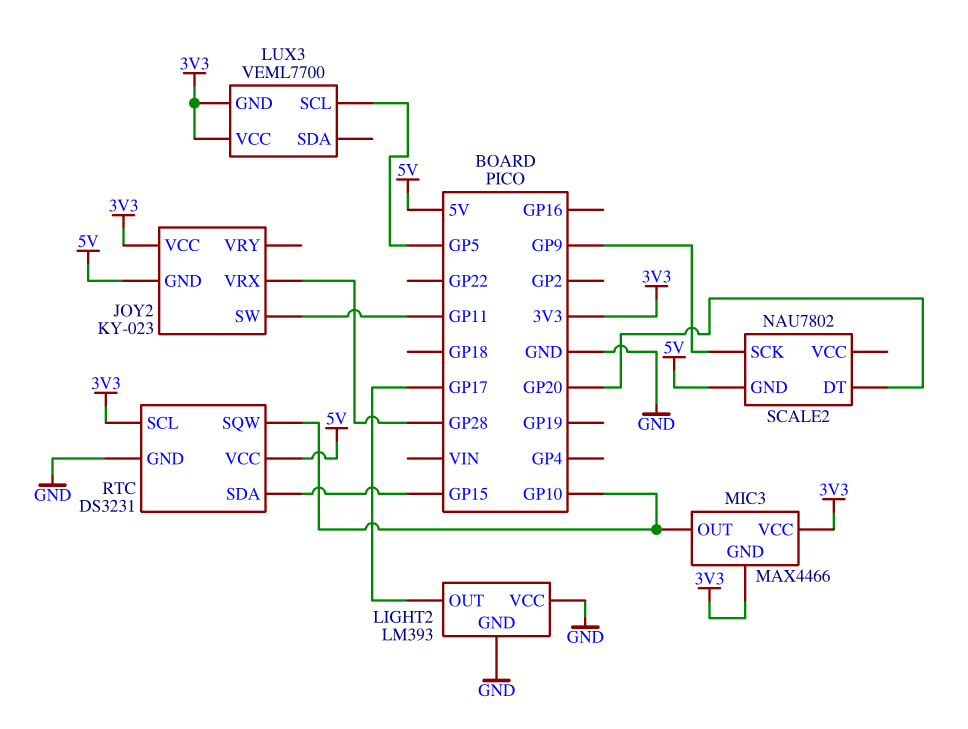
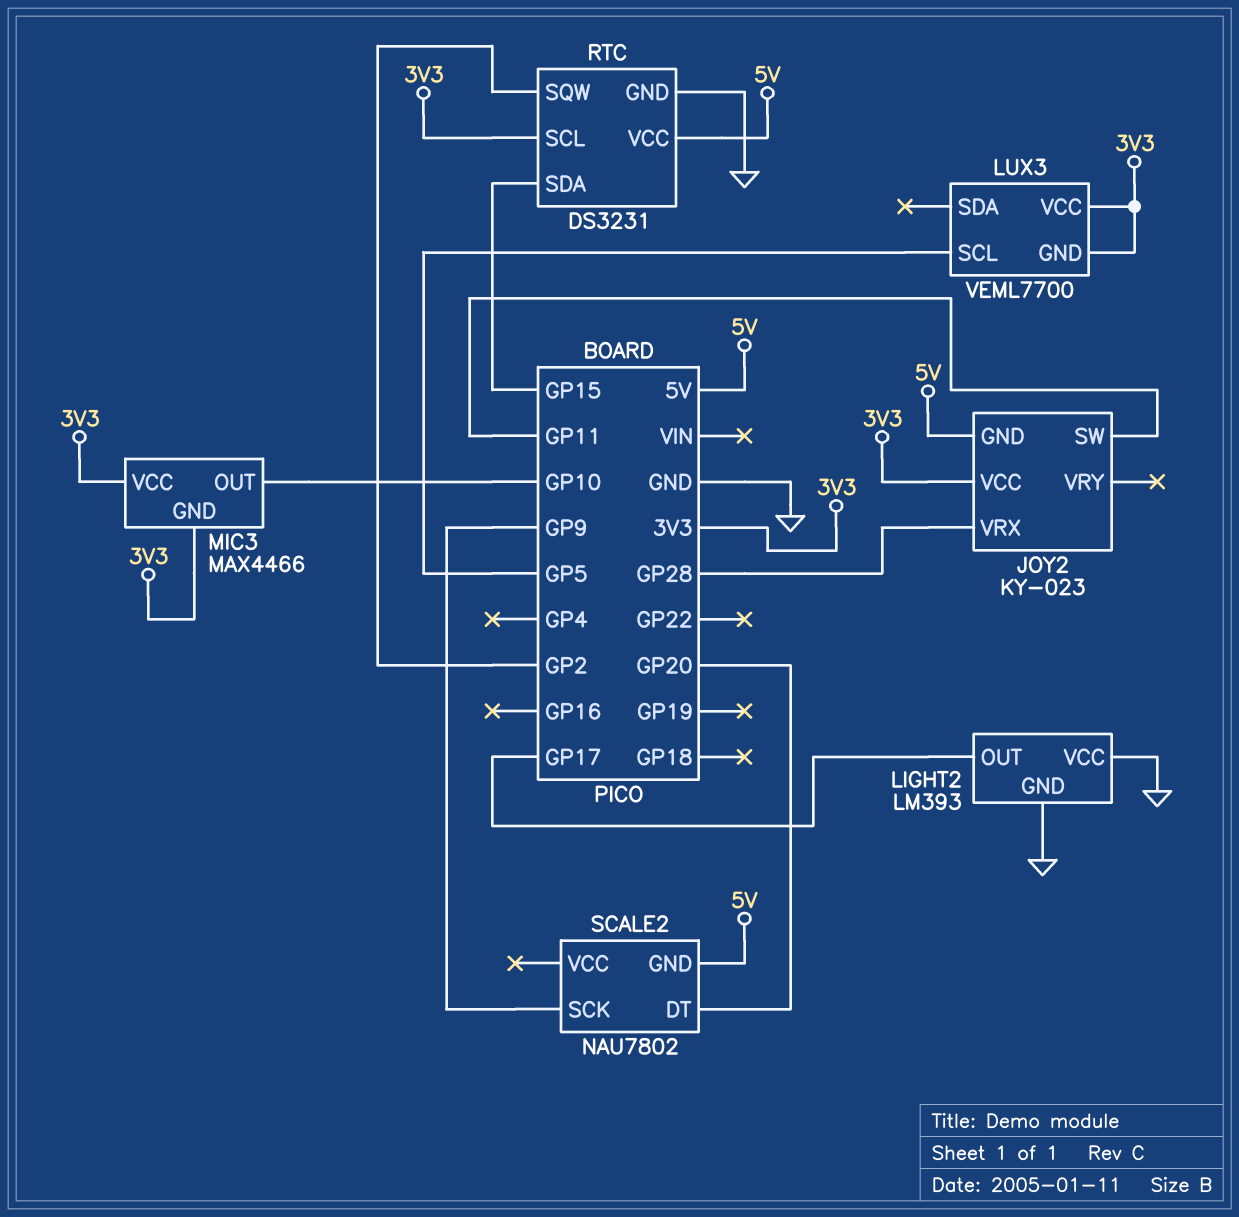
RTC pin SQW: GP10 -> GP2

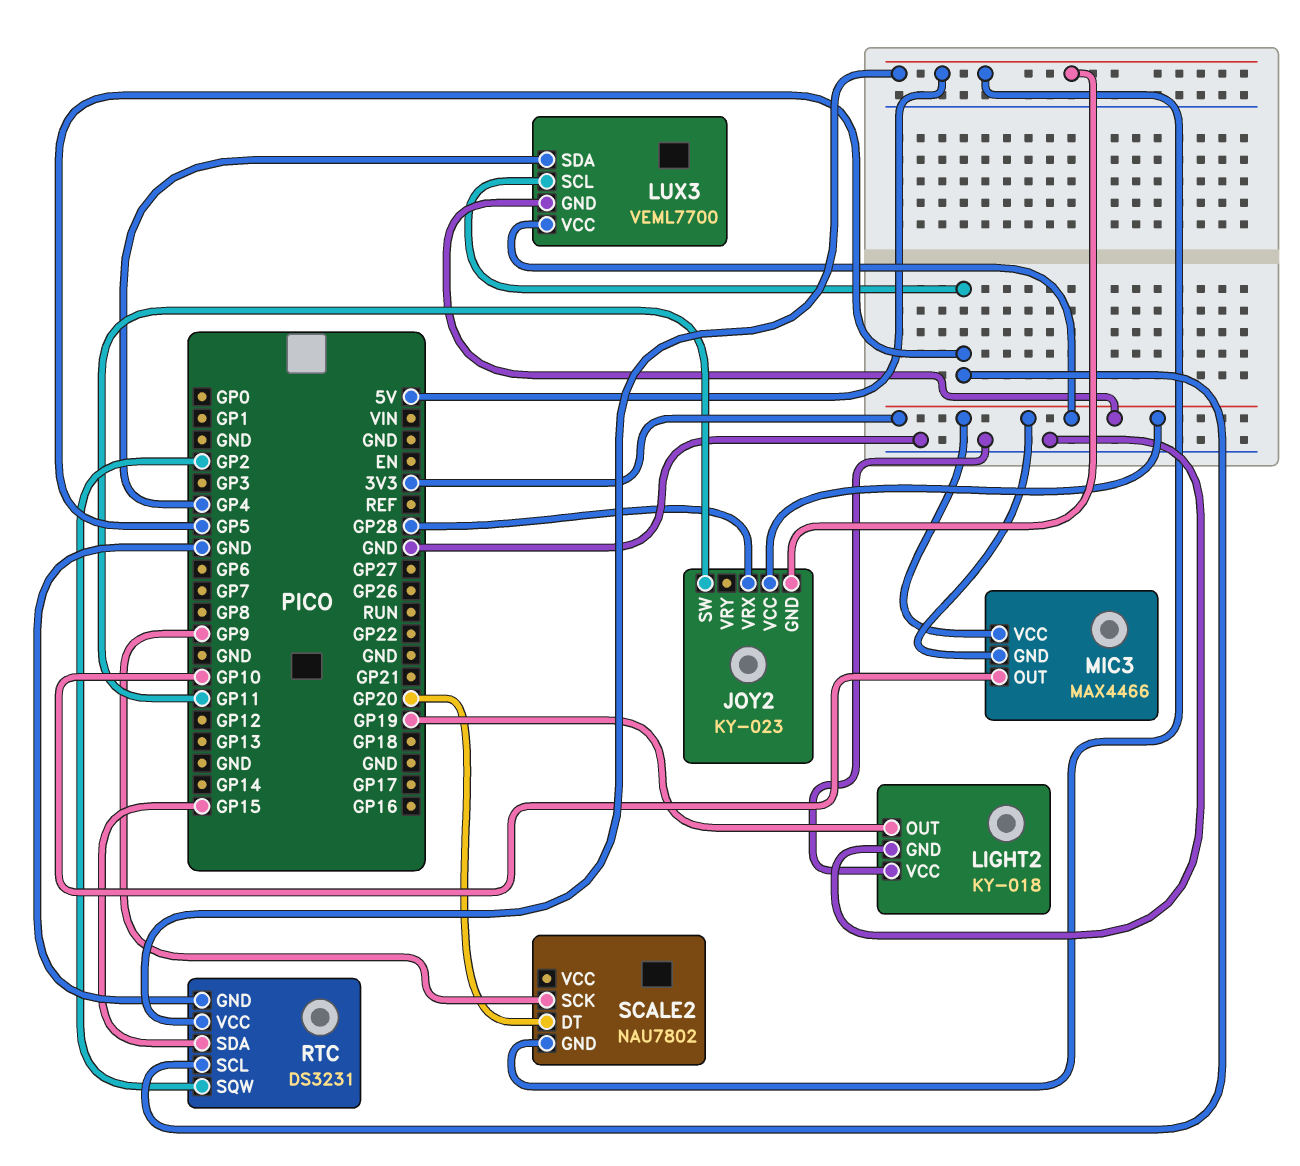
LIGHT2: LM393 -> KY-018
LIGHT2 pin OUT: GP17 -> GP19
LUX3 pin SDA: none -> GP4
RTC pin SCL: 3V3 -> GP5

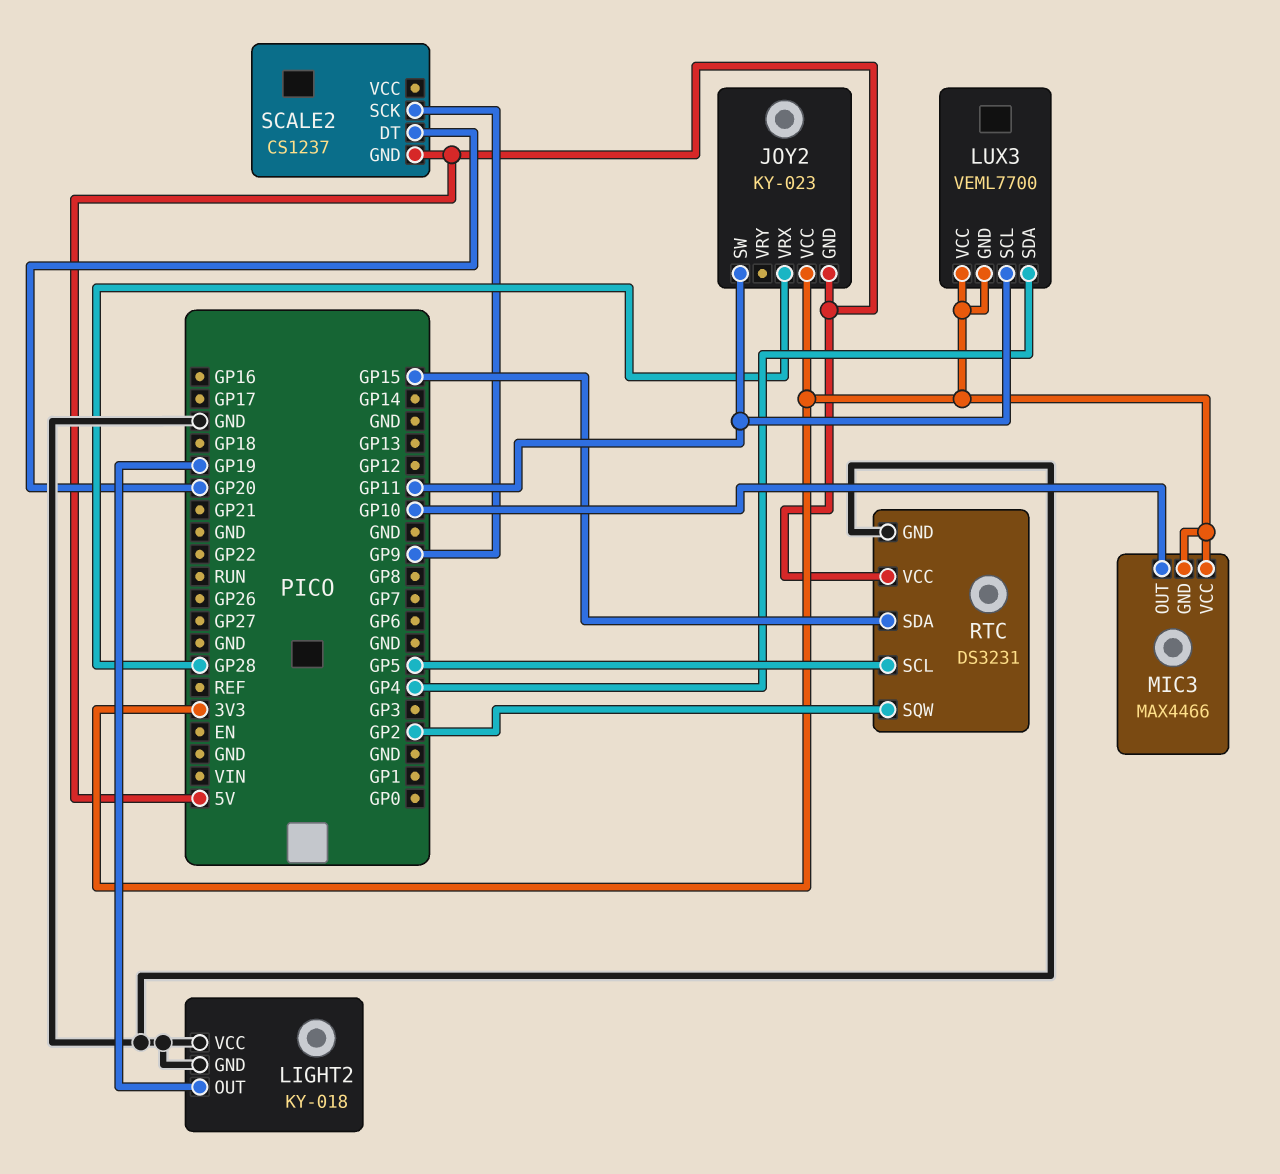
LUX3 pin SCL: GP5 -> GP11
SCALE2: NAU7802 -> CS1237

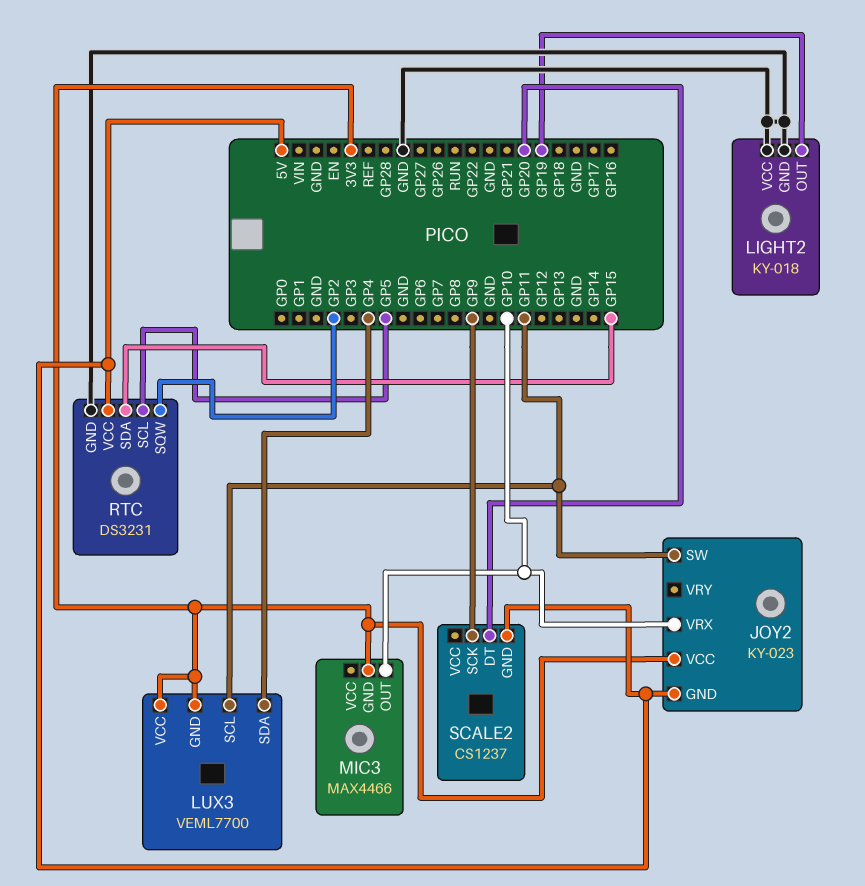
JOY2 pin VRX: GP28 -> GP10
MIC3 pin VCC: 3V3 -> none

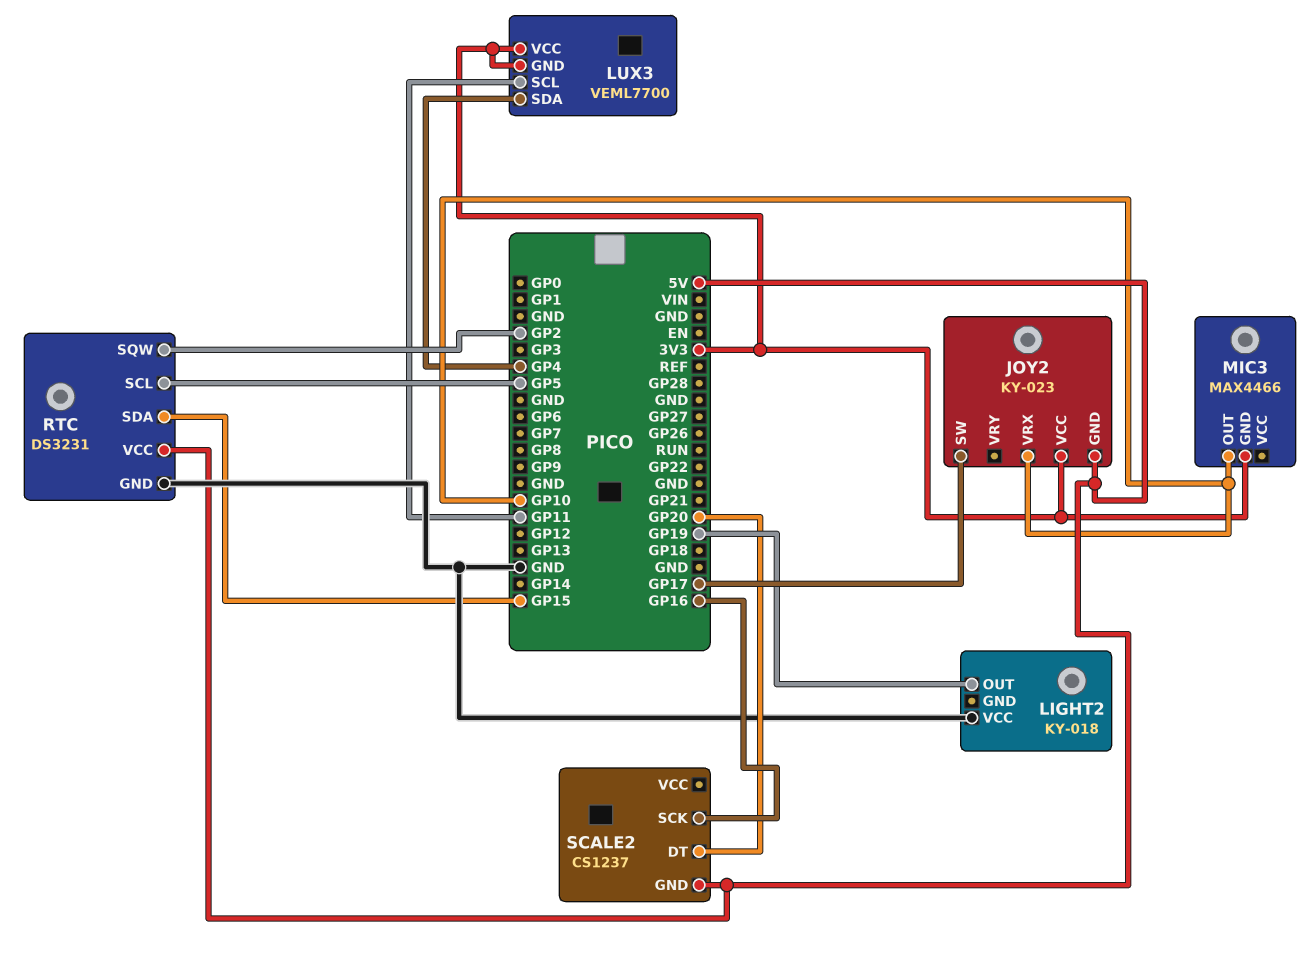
JOY2 pin SW: GP11 -> GP17
LIGHT2 pin GND: GND -> none
SCALE2 pin SCK: GP9 -> GP16

